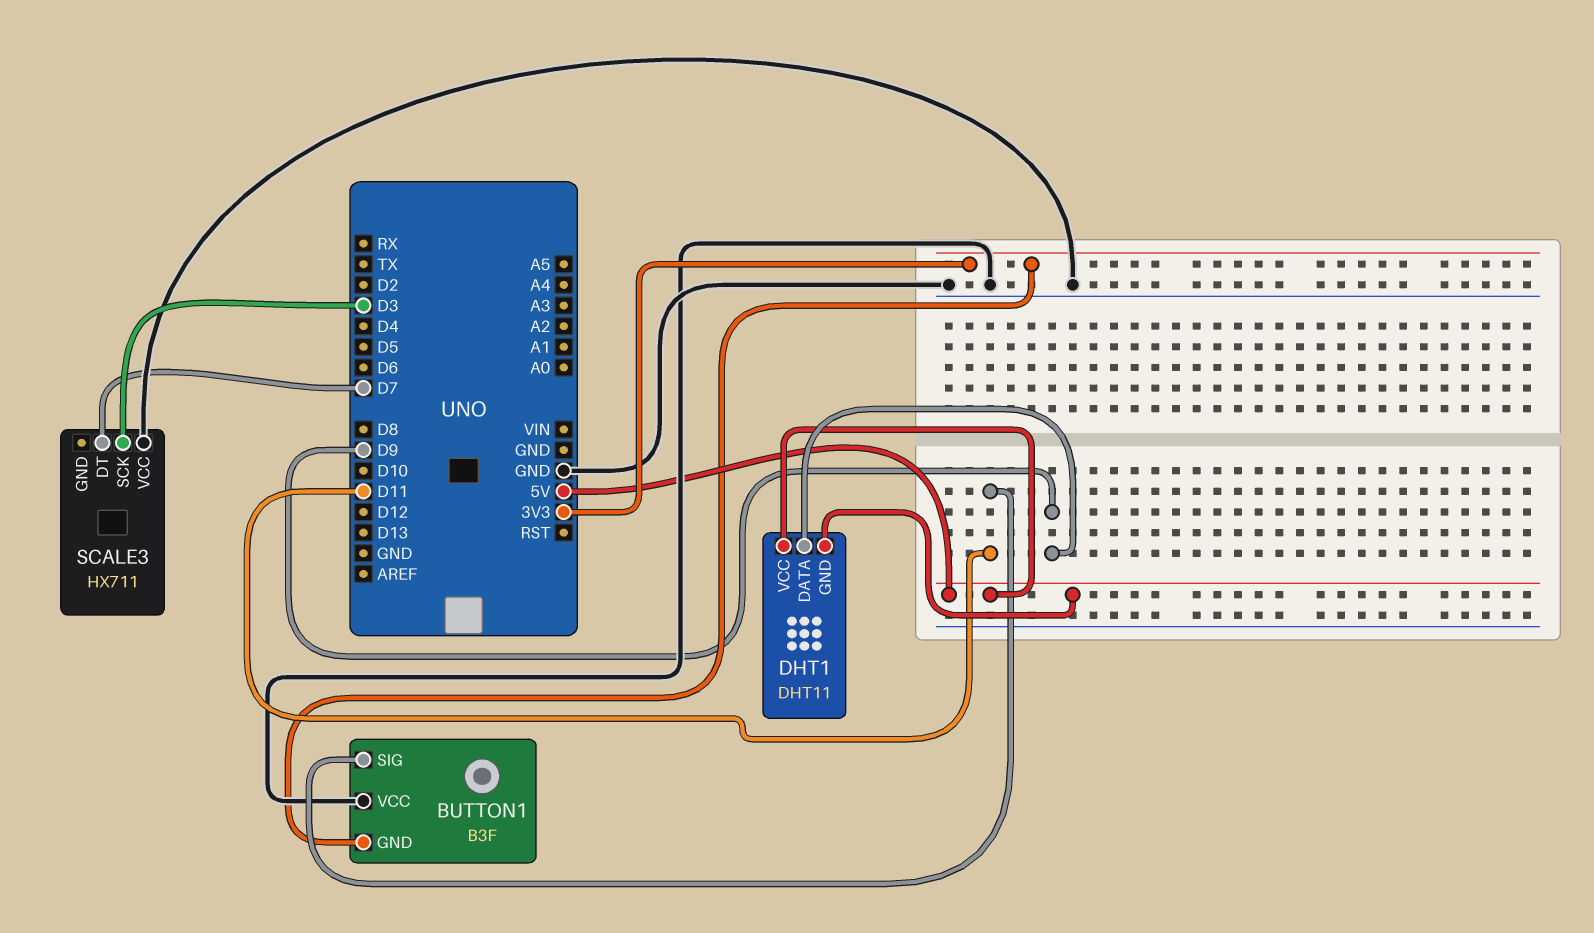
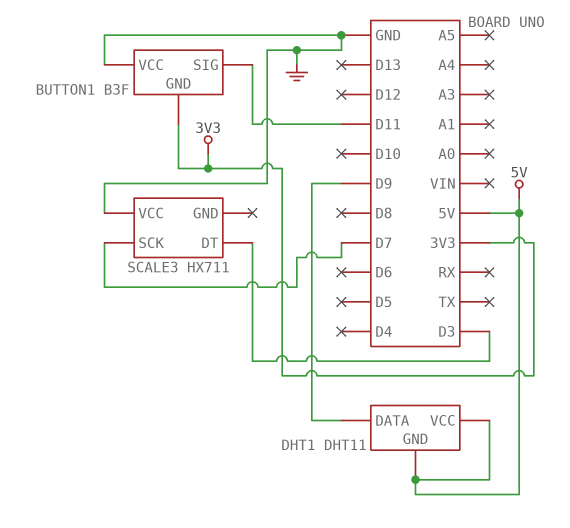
SCALE3 pin DT: D7 -> D3
SCALE3 pin SCK: D3 -> D7

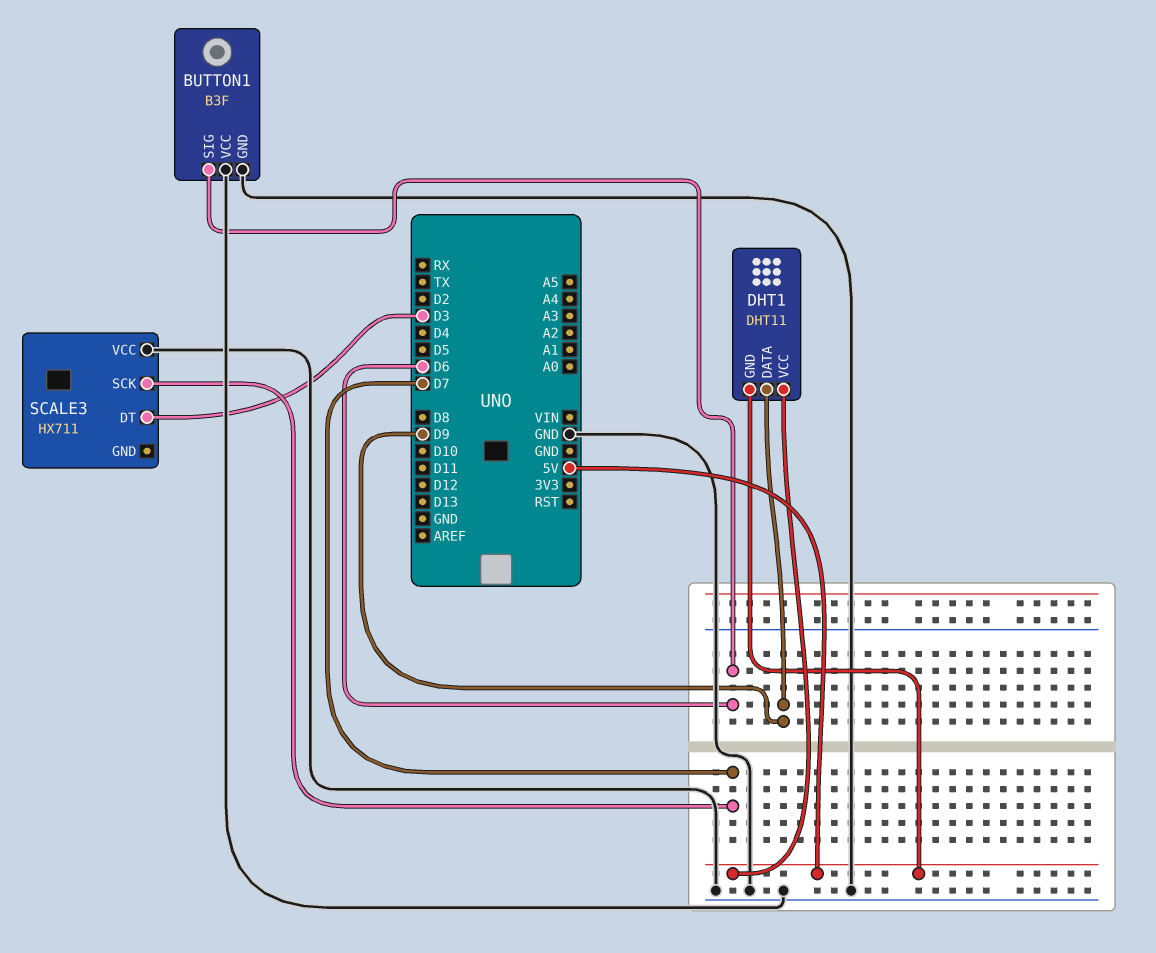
BUTTON1 pin GND: 3V3 -> GND
BUTTON1 pin SIG: D11 -> D6

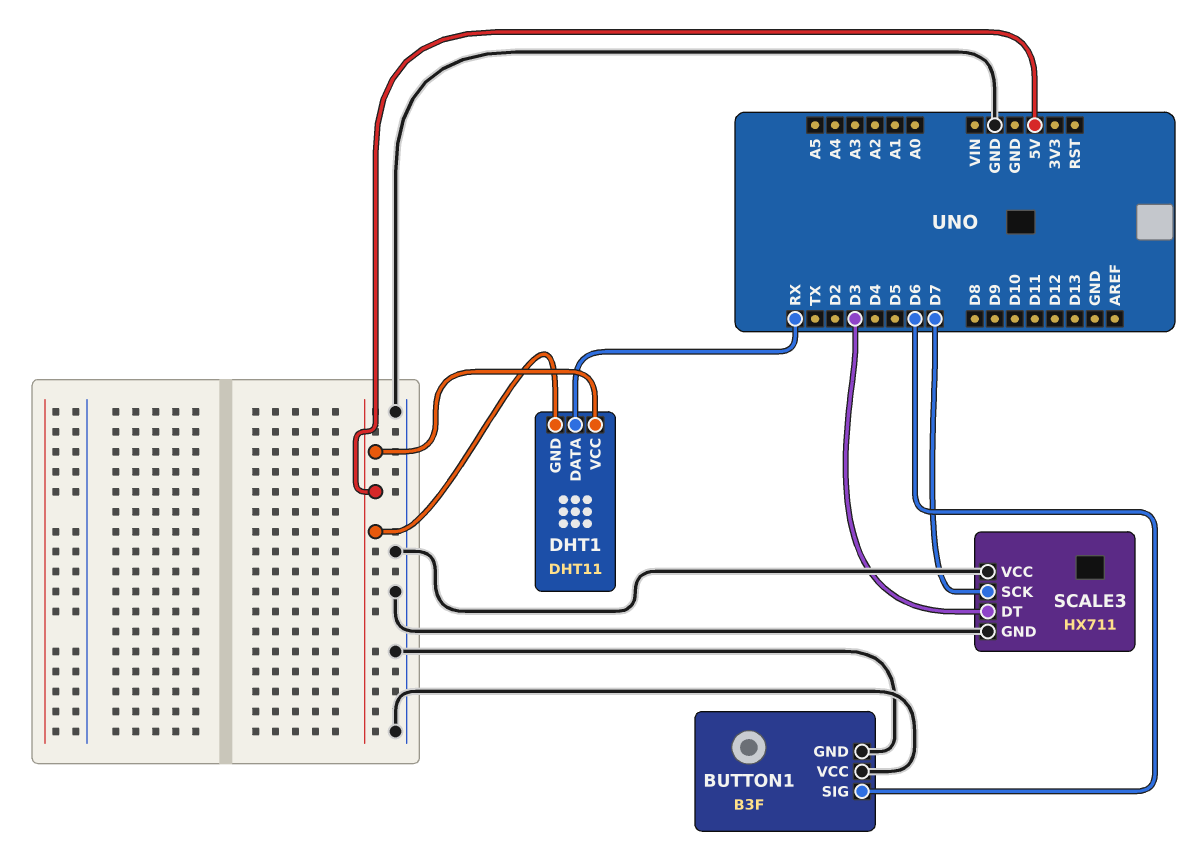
DHT1 pin DATA: D9 -> RX
SCALE3 pin GND: none -> GND

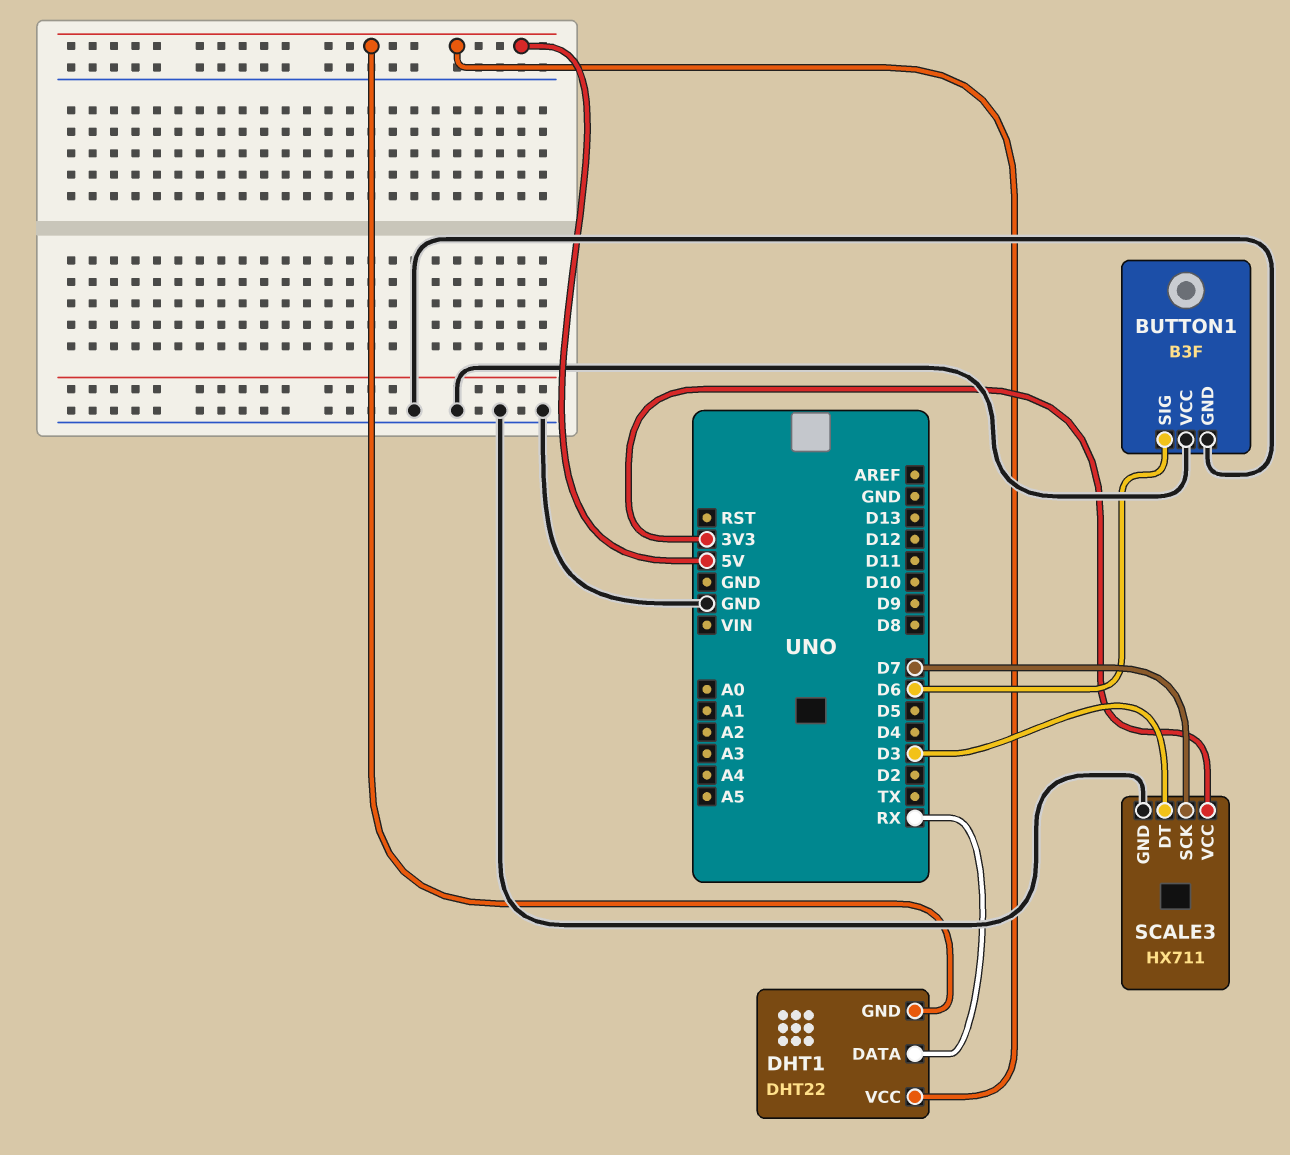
DHT1: DHT11 -> DHT22
SCALE3 pin VCC: GND -> 3V3

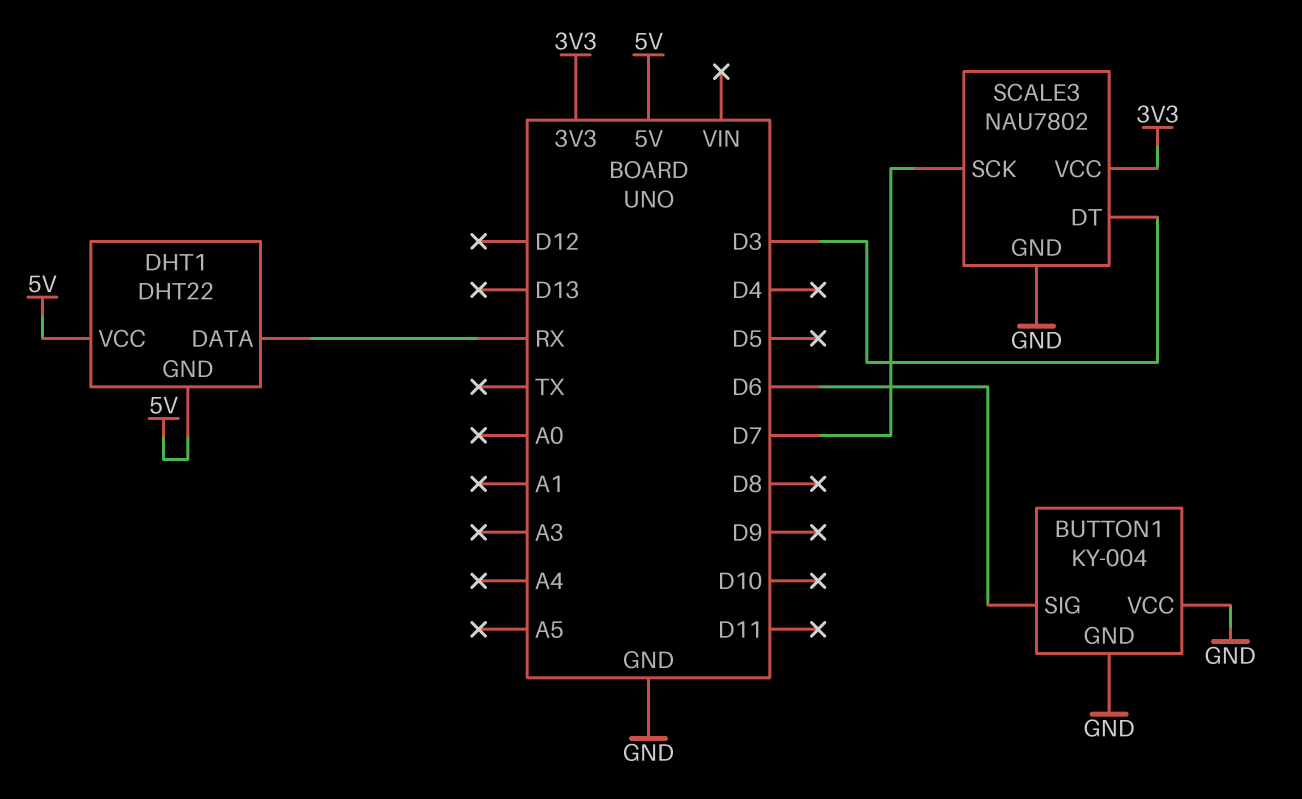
BUTTON1: B3F -> KY-004
SCALE3: HX711 -> NAU7802

